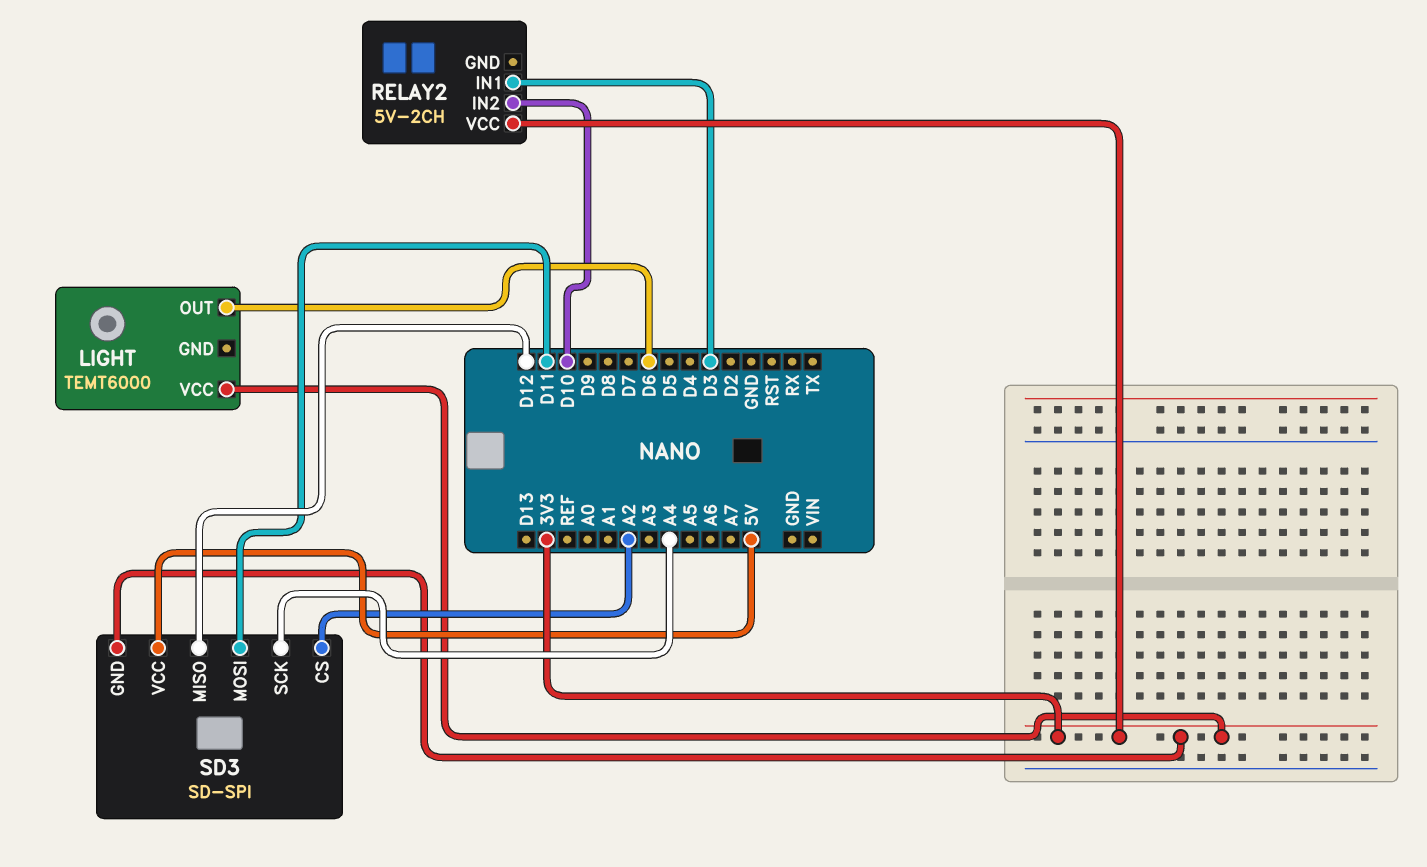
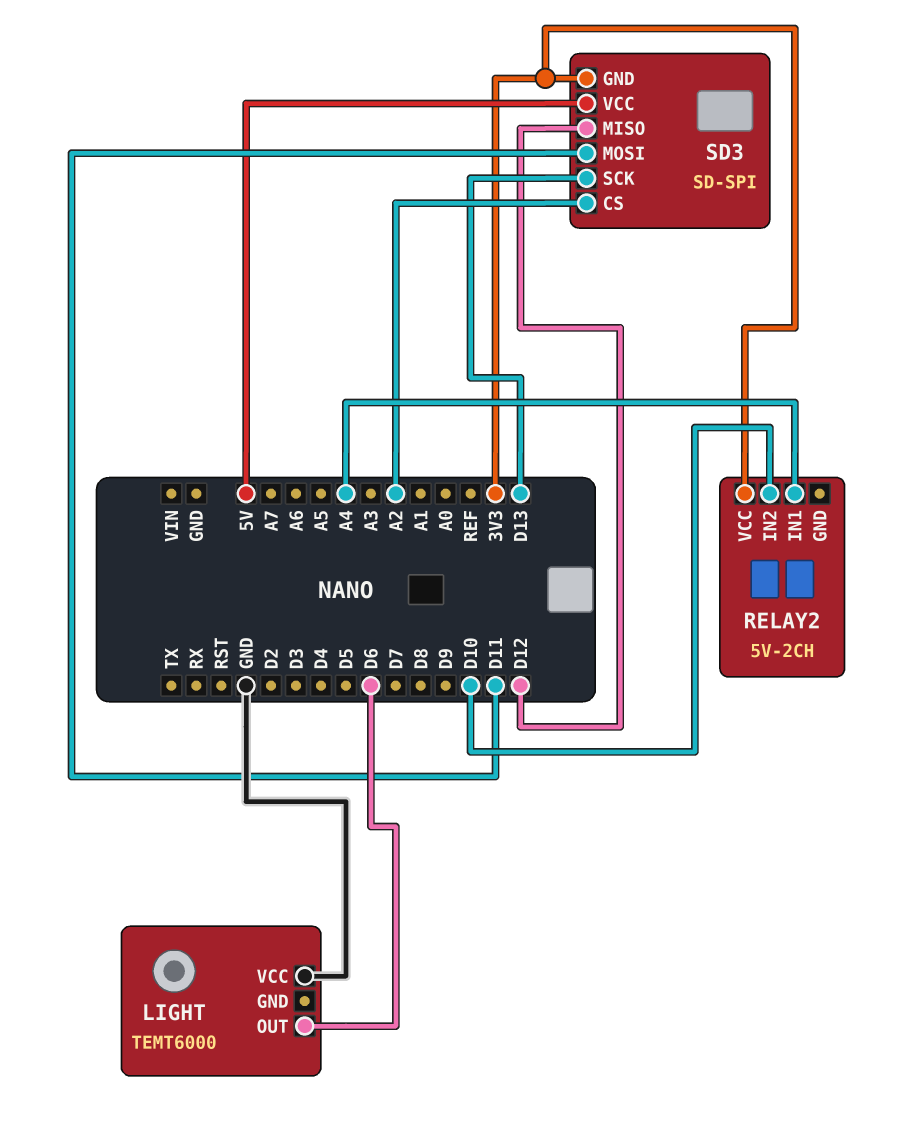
LIGHT pin VCC: 3V3 -> GND
RELAY2 pin IN1: D3 -> A4
SD3 pin SCK: A4 -> D13

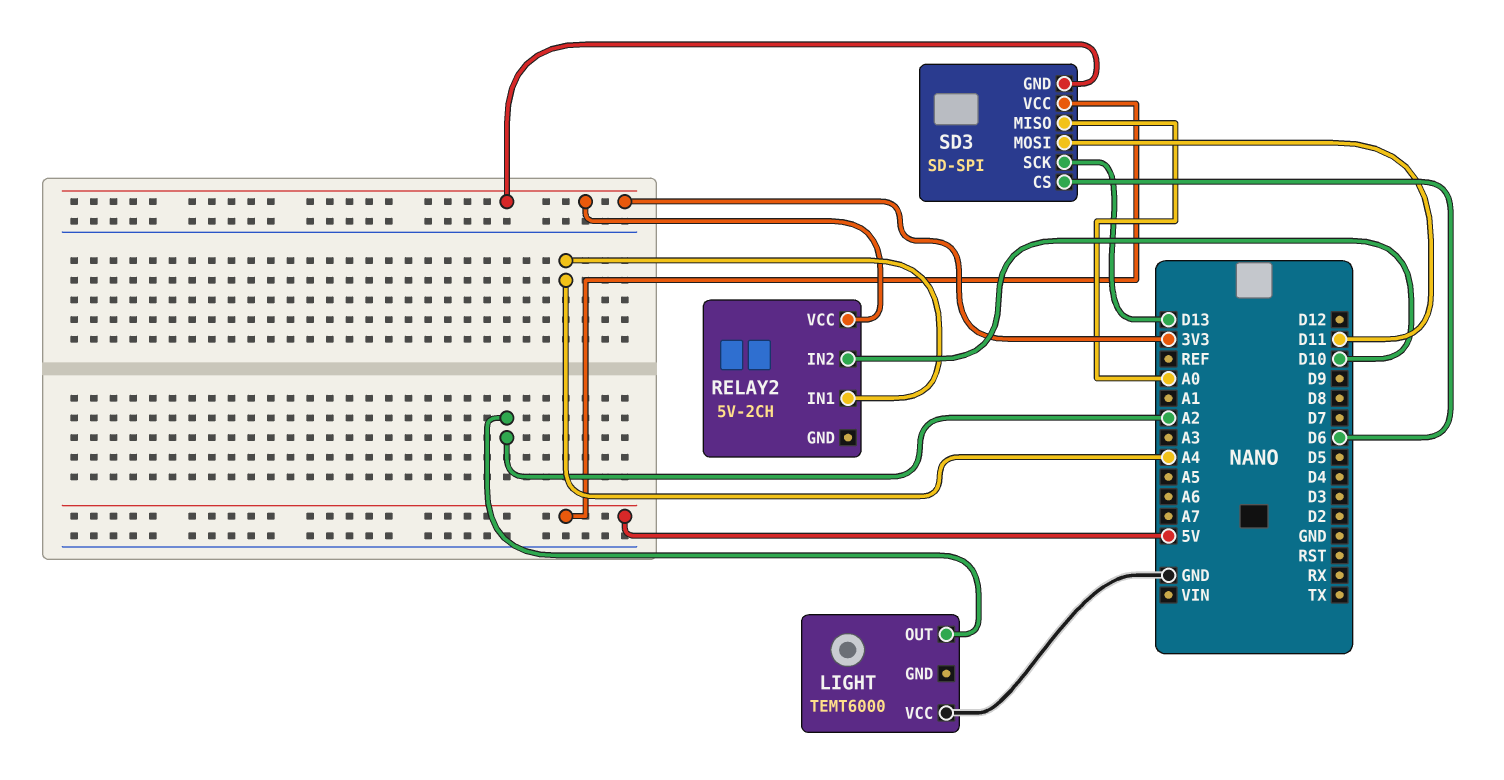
LIGHT pin OUT: D6 -> A2
SD3 pin CS: A2 -> D6
SD3 pin MISO: D12 -> A0

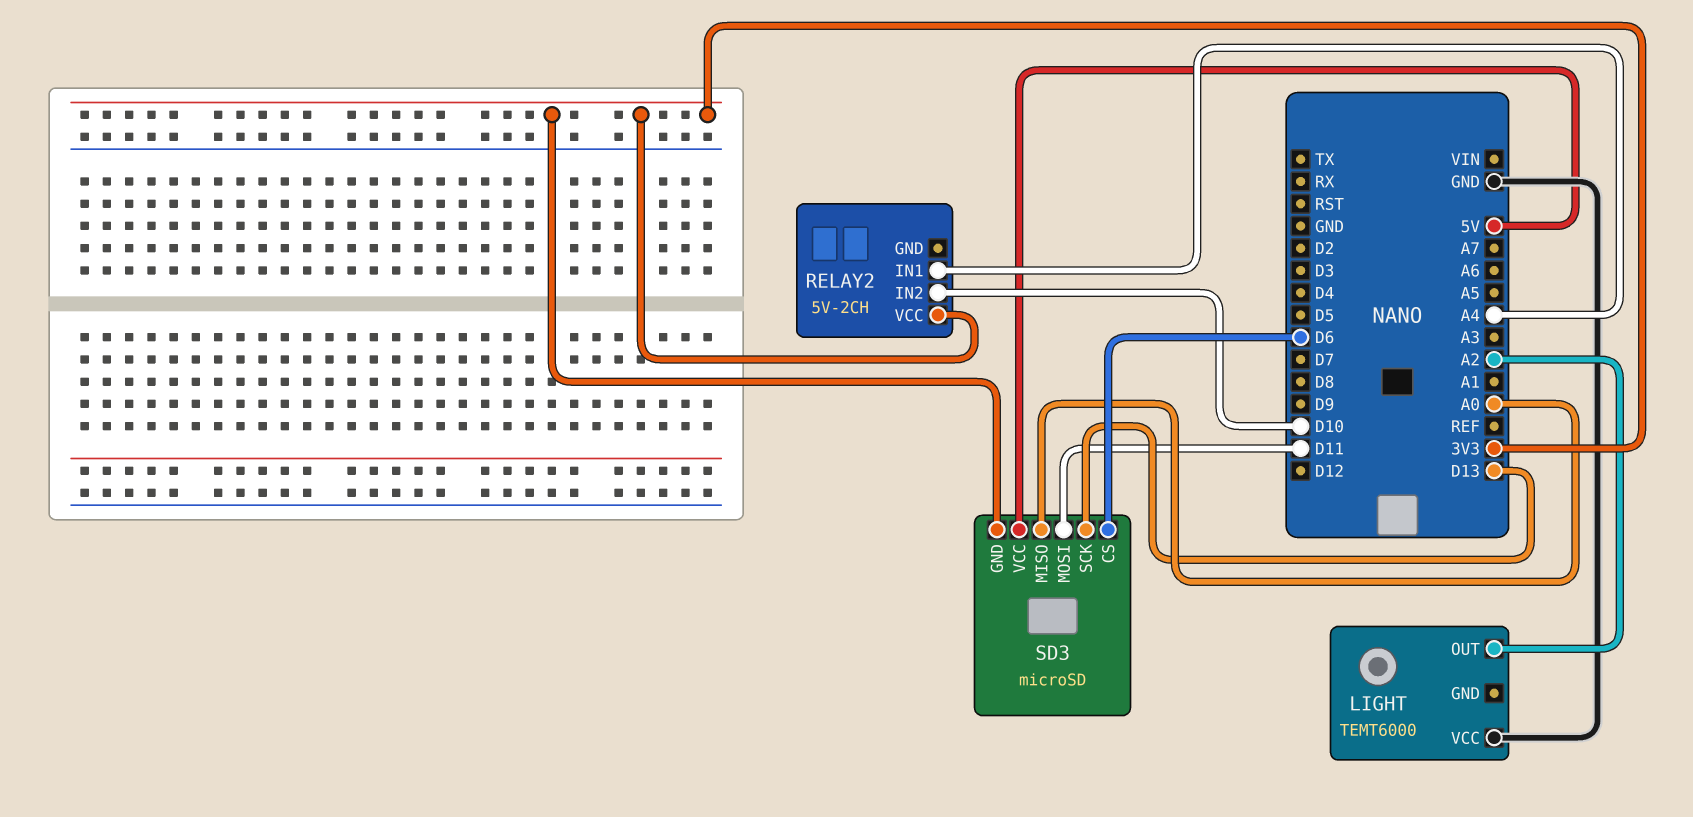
SD3: SD-SPI -> microSD

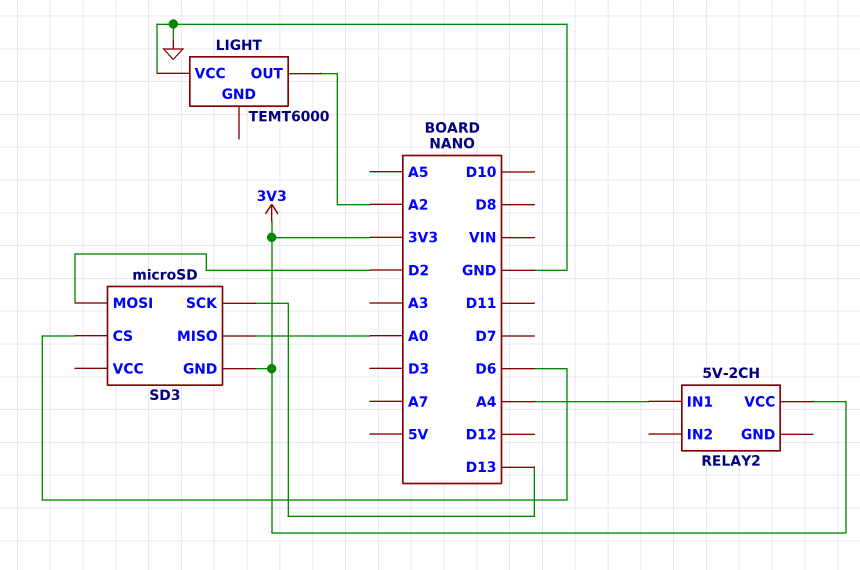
RELAY2 pin IN2: D10 -> none
SD3 pin MOSI: D11 -> D2
SD3 pin VCC: 5V -> none

